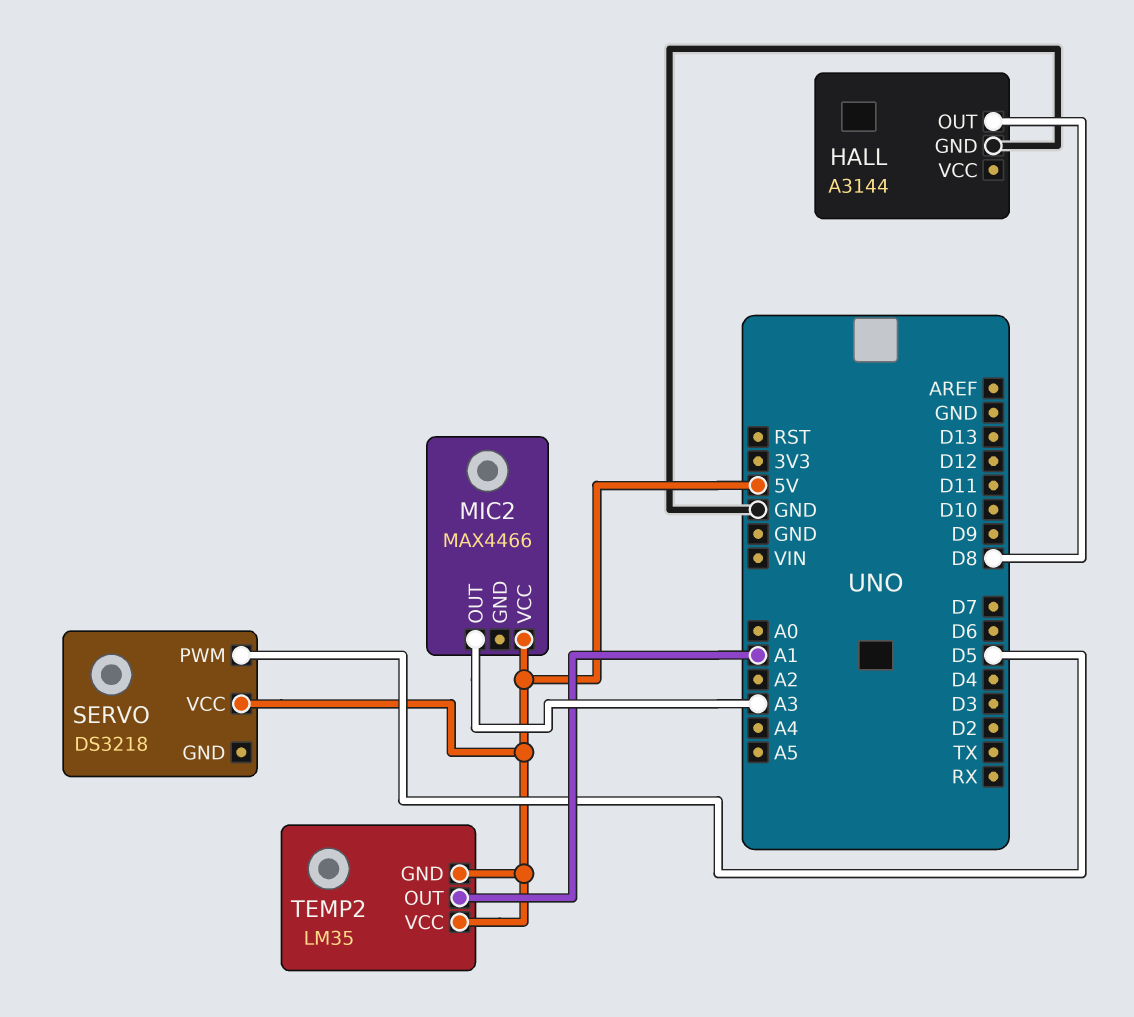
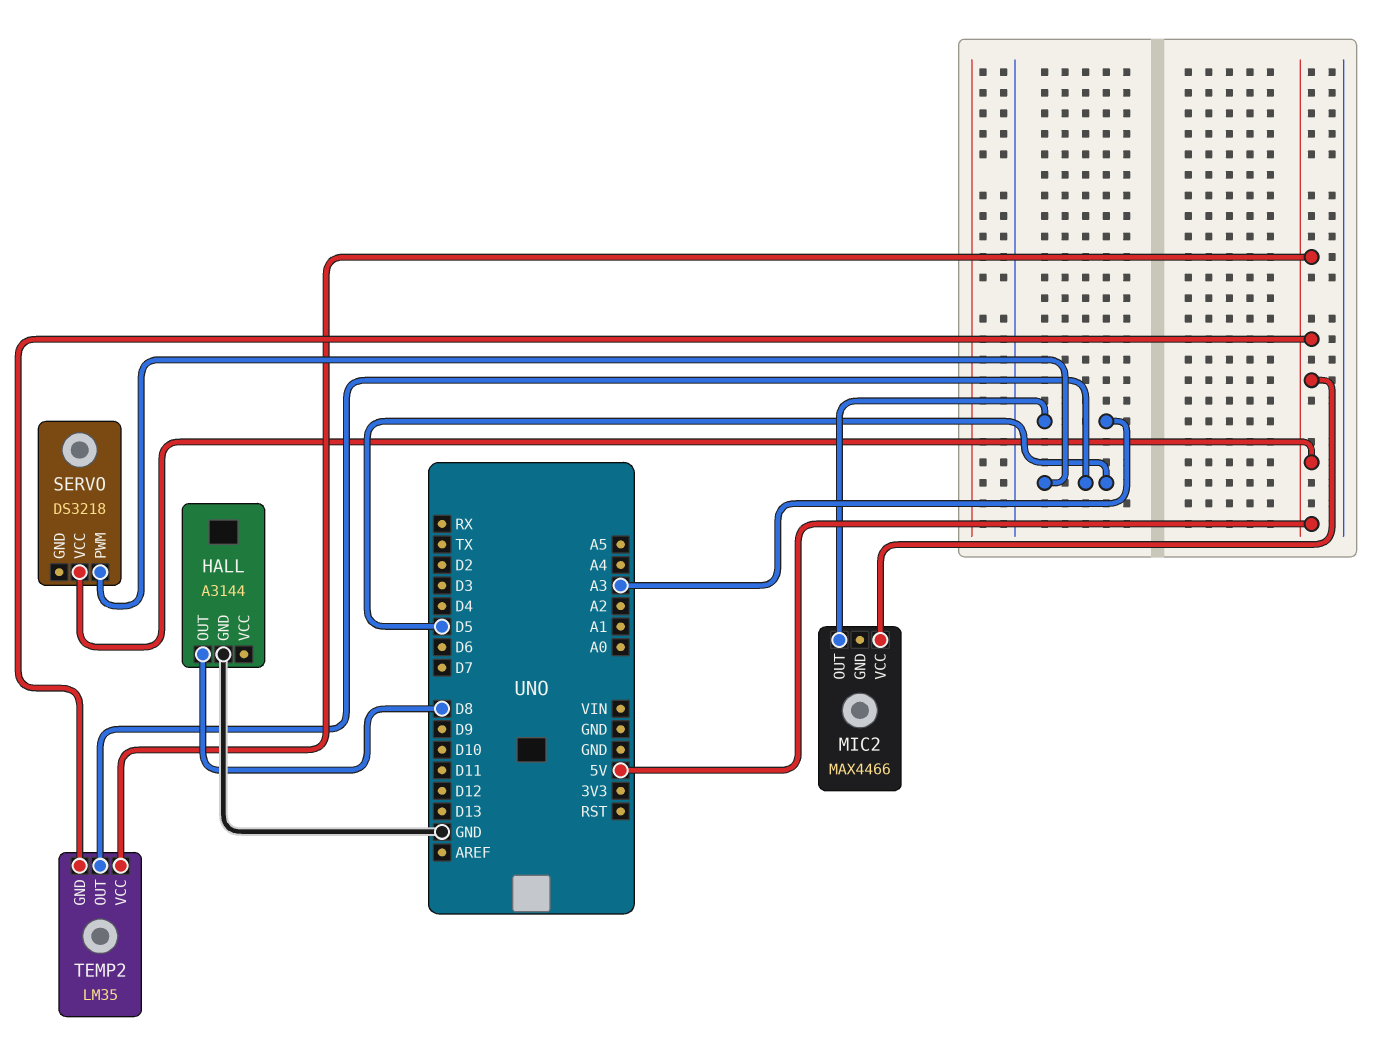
TEMP2 pin OUT: A1 -> D5

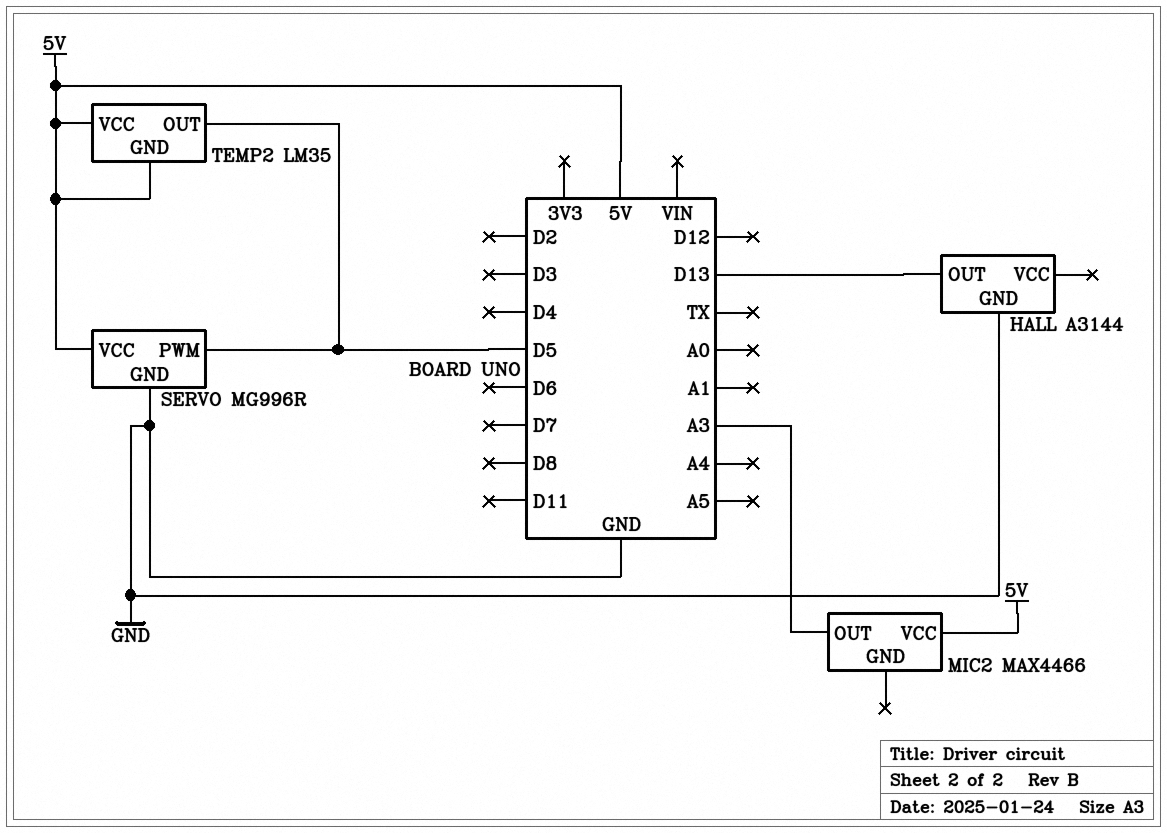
HALL pin OUT: D8 -> D13
SERVO: DS3218 -> MG996R
SERVO pin GND: none -> GND

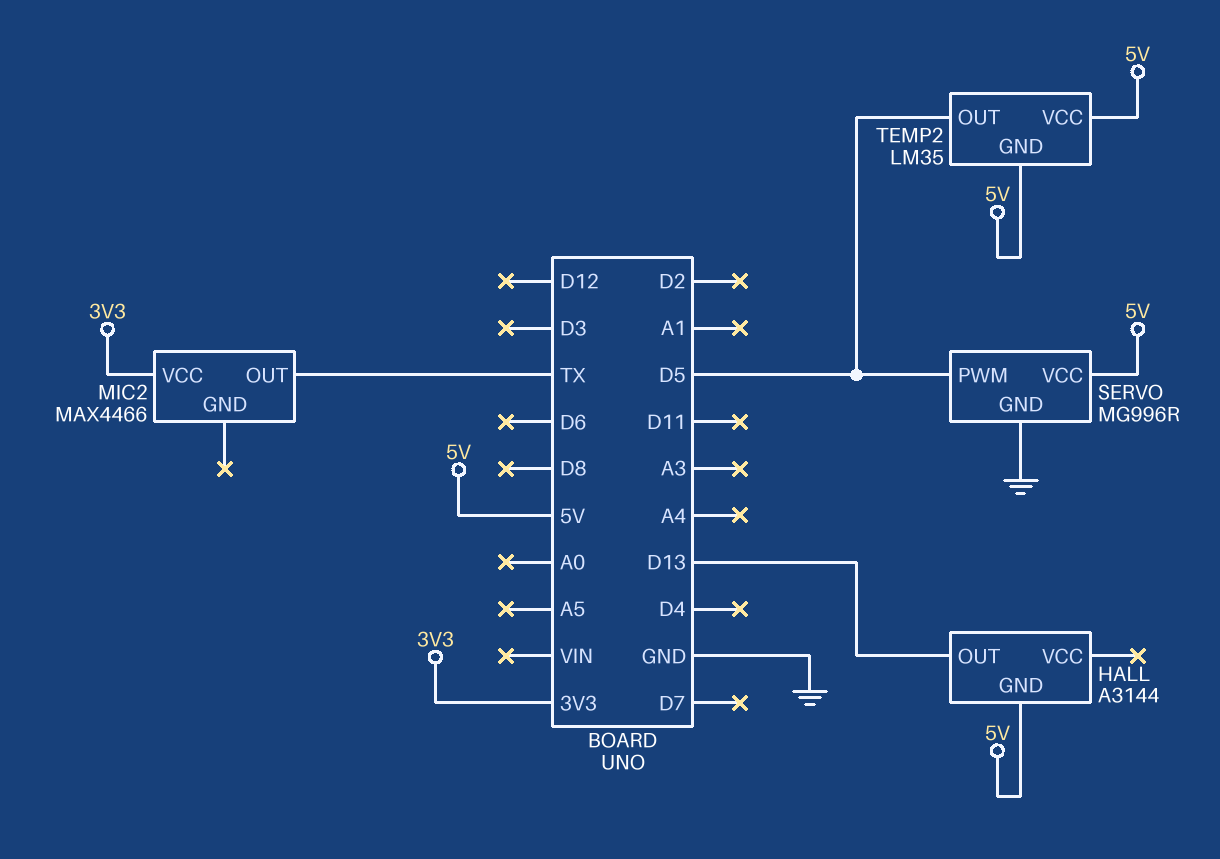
HALL pin GND: GND -> 5V
MIC2 pin OUT: A3 -> TX
MIC2 pin VCC: 5V -> 3V3

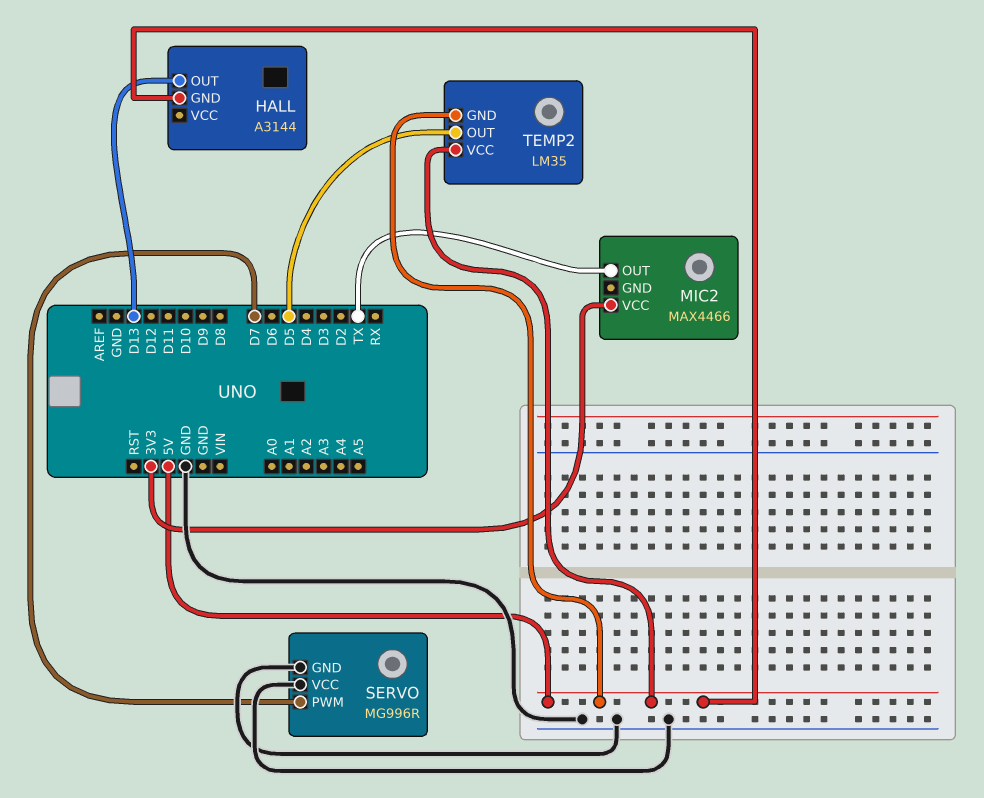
SERVO pin PWM: D5 -> D7
SERVO pin VCC: 5V -> GND

